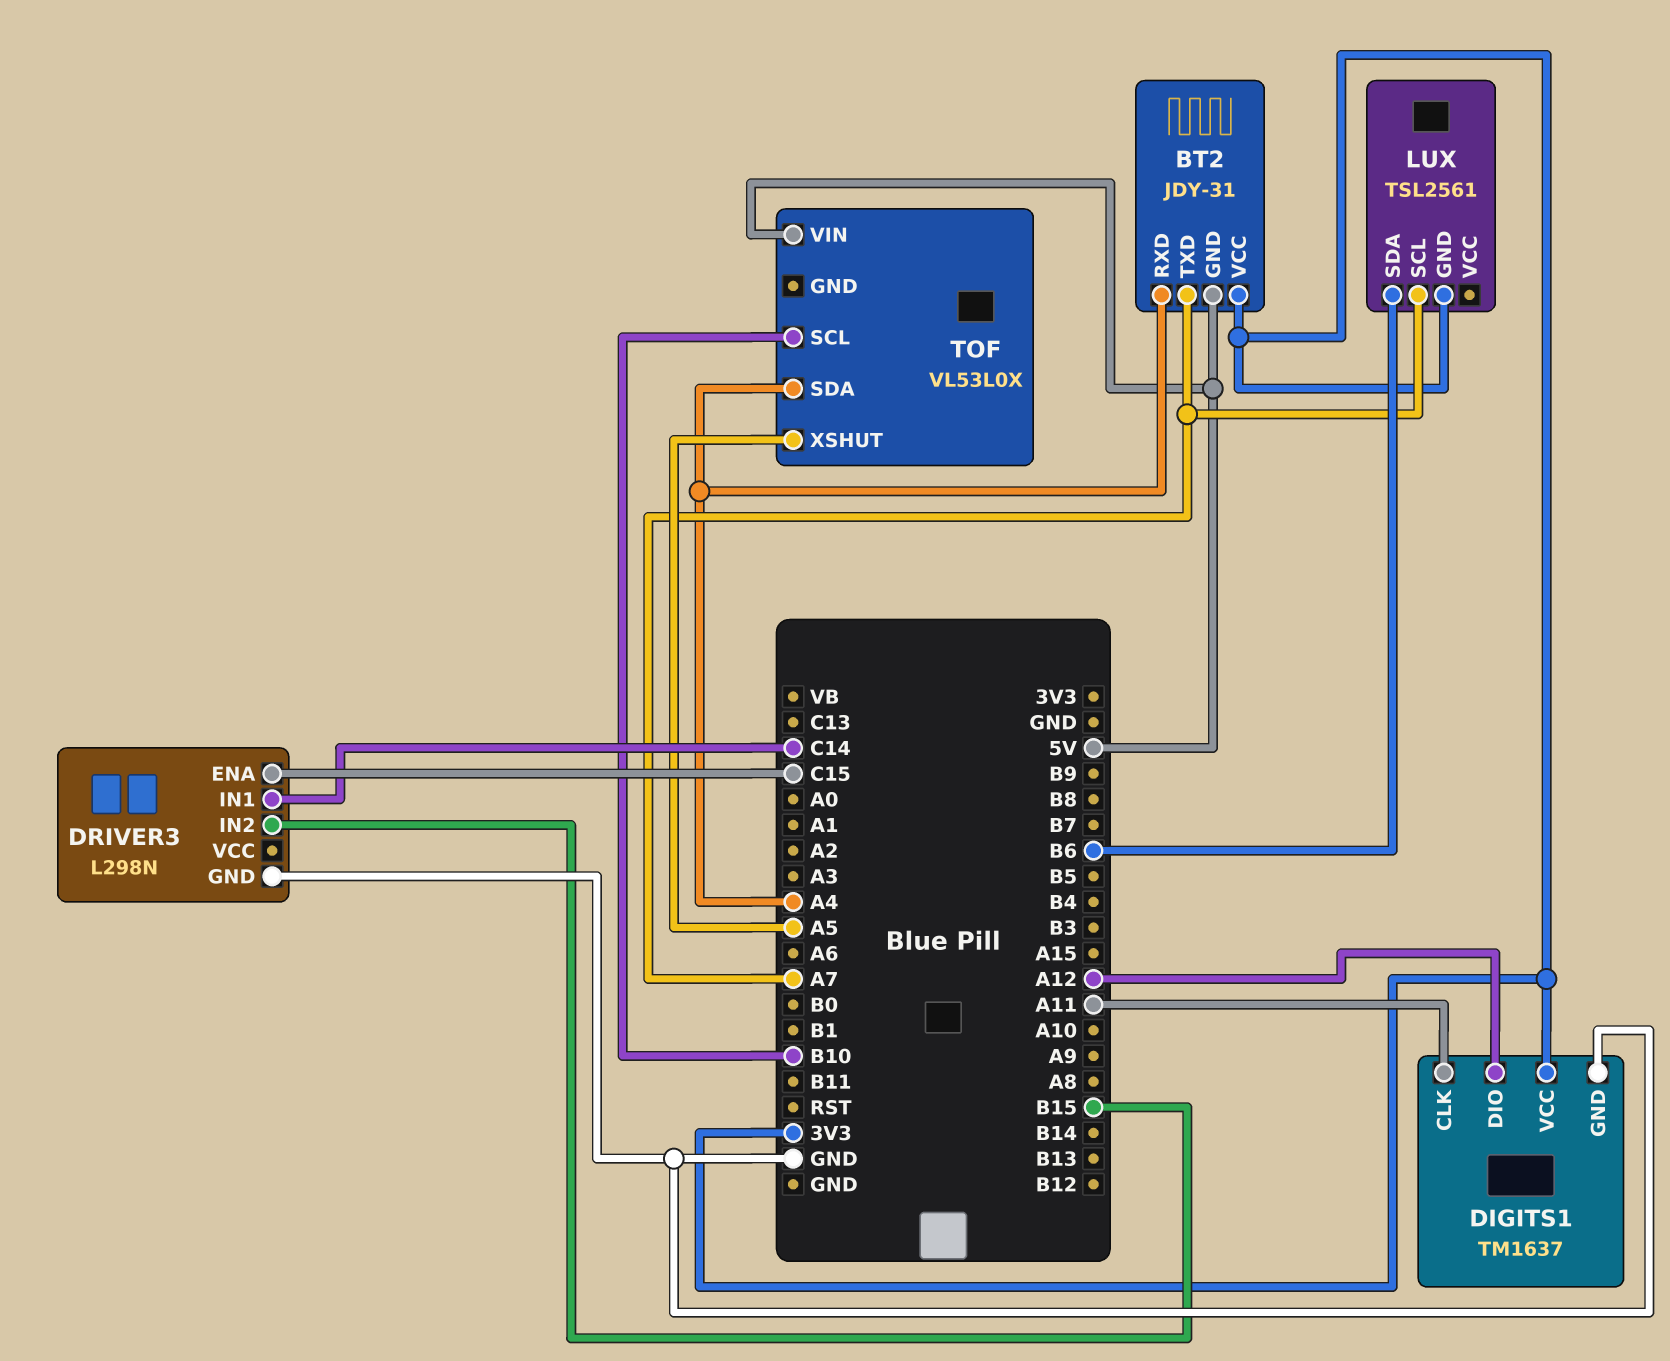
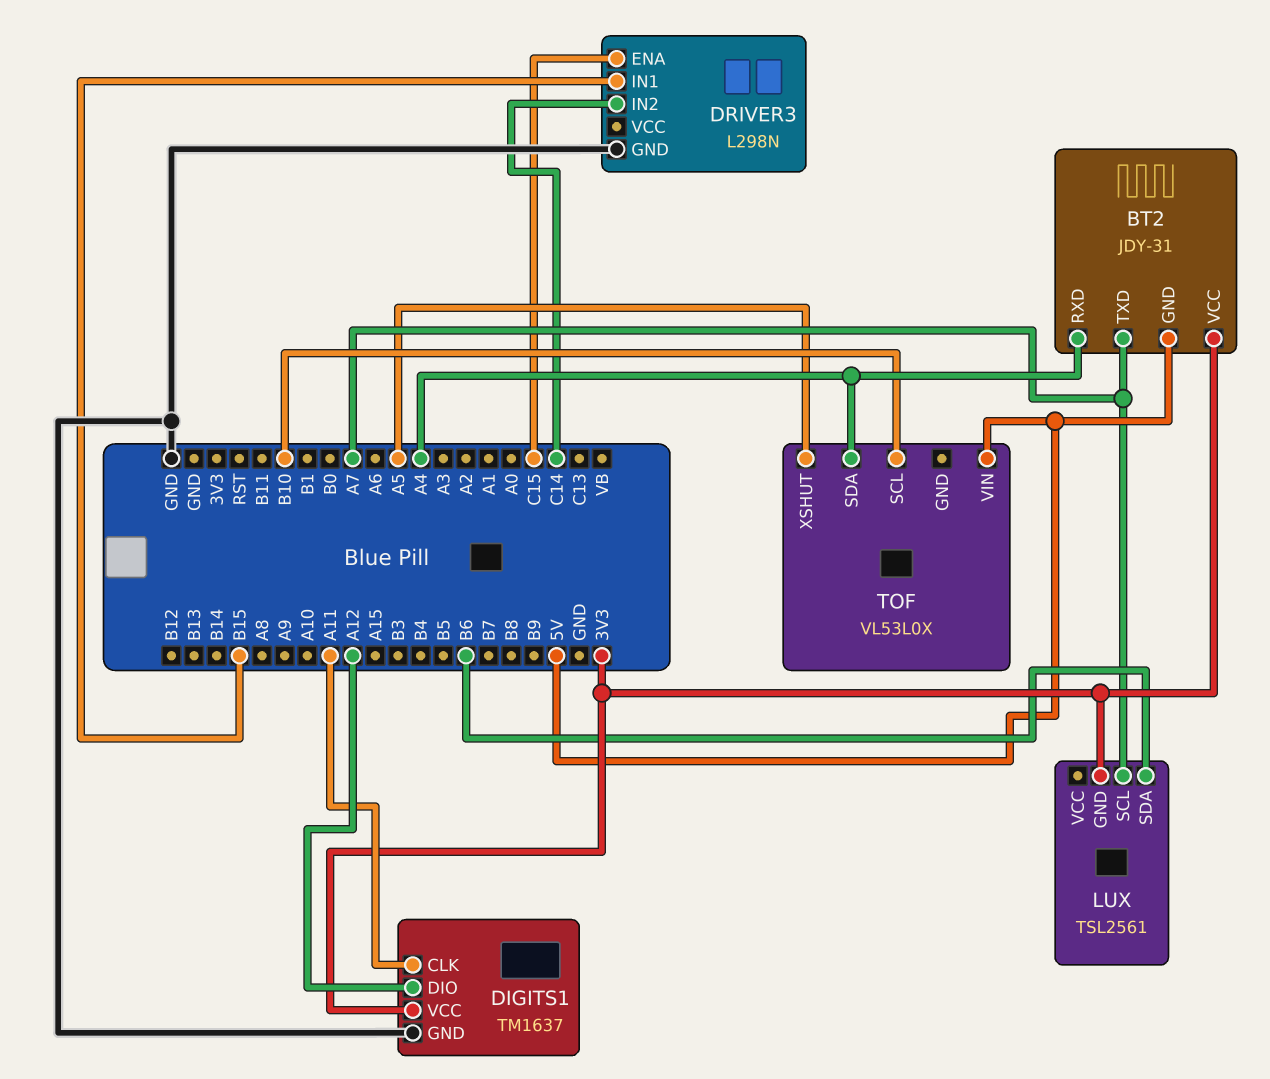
DRIVER3 pin IN1: C14 -> B15
DRIVER3 pin IN2: B15 -> C14

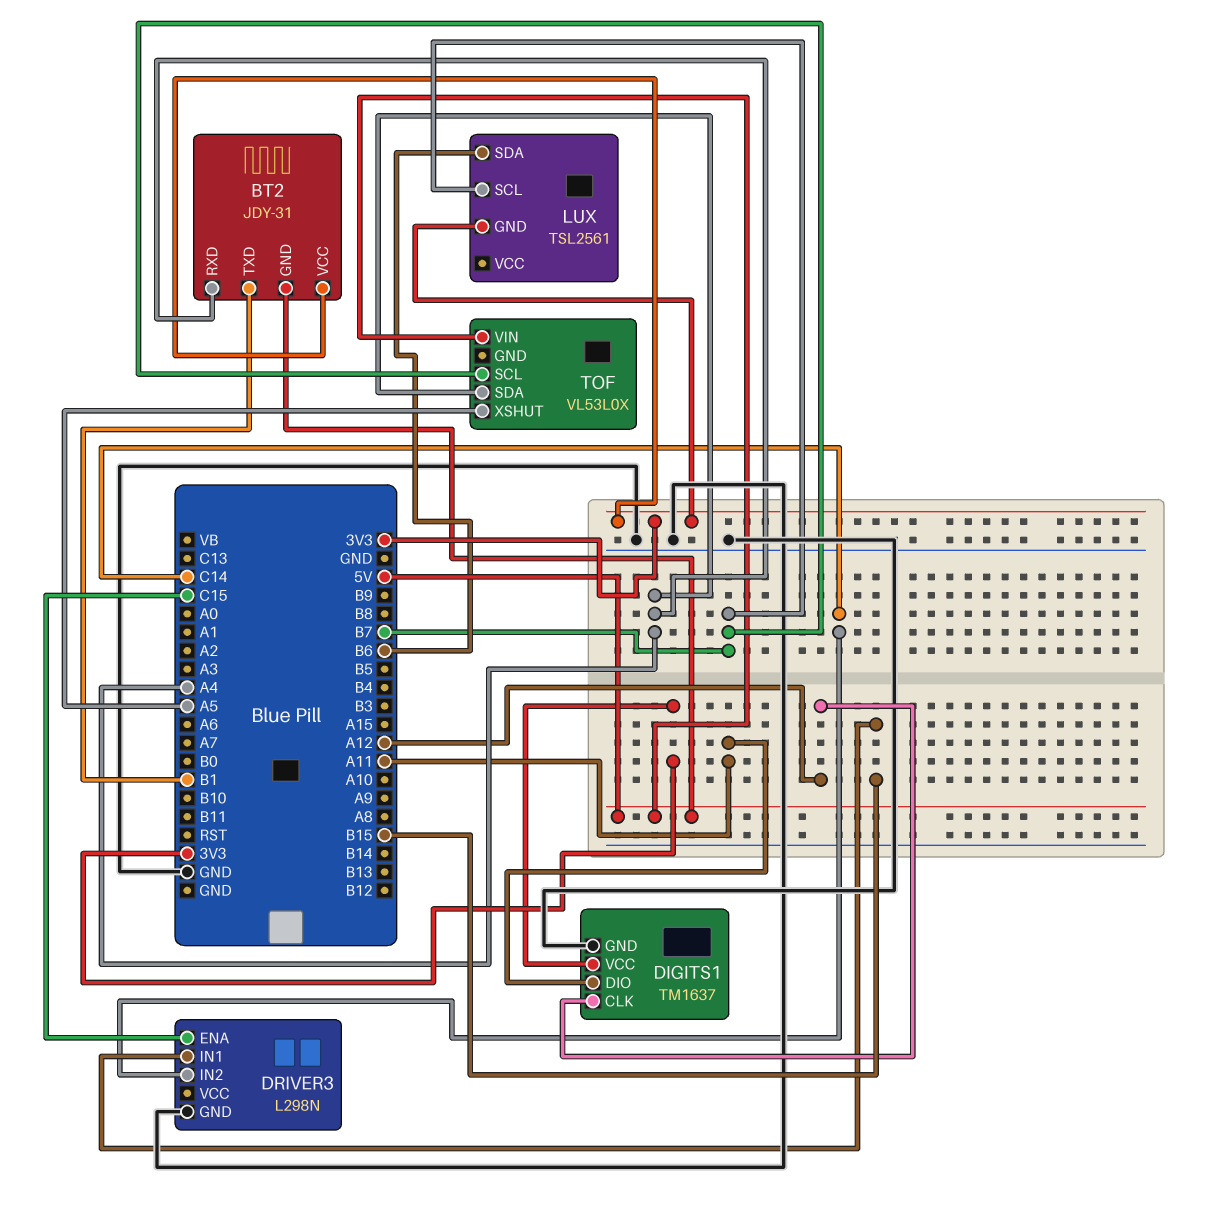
BT2 pin TXD: A7 -> B1
DIGITS1 pin CLK: A11 -> A12
DIGITS1 pin DIO: A12 -> A11
LUX pin SCL: A7 -> B7
TOF pin SCL: B10 -> B7

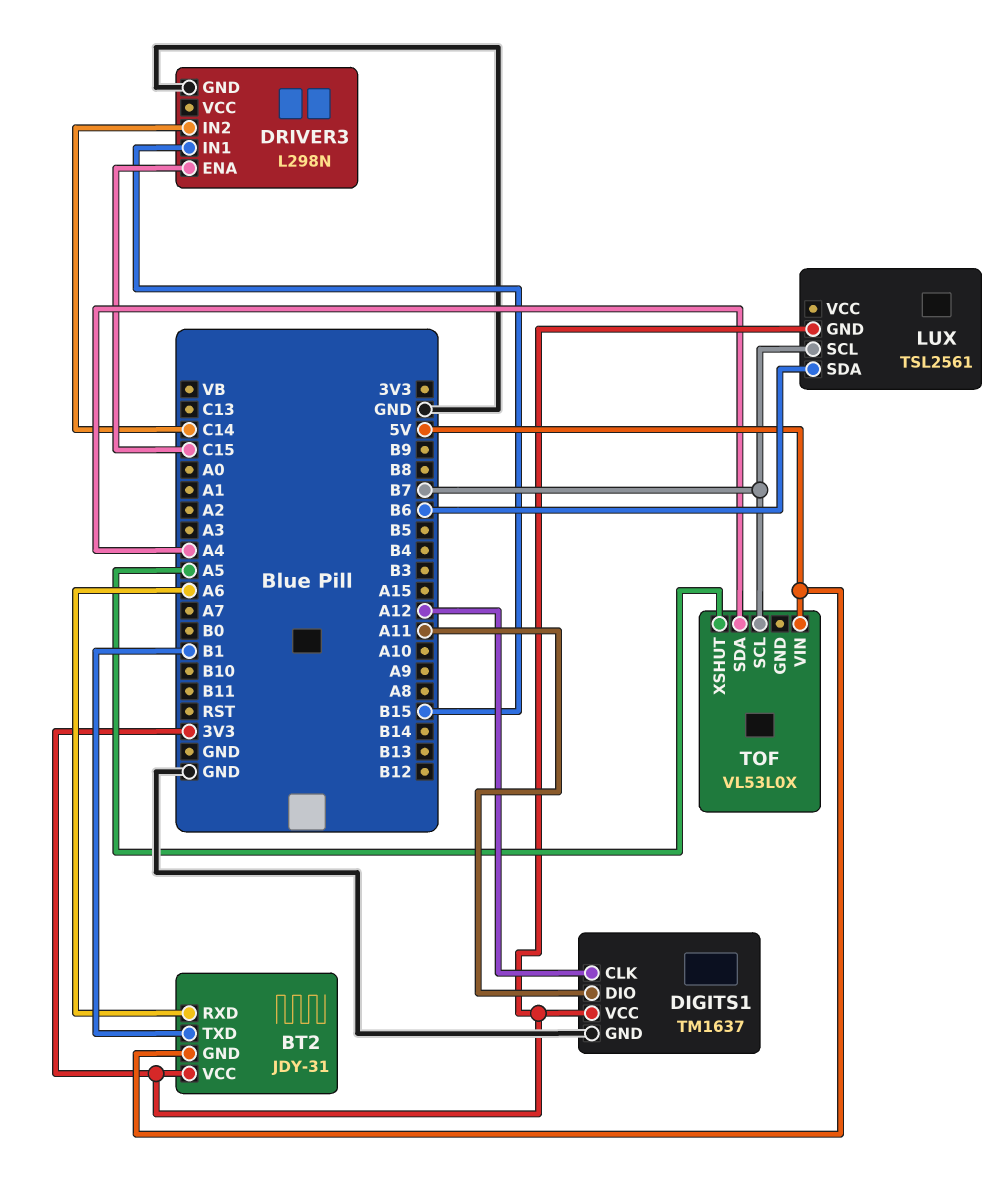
BT2 pin RXD: A4 -> A6

